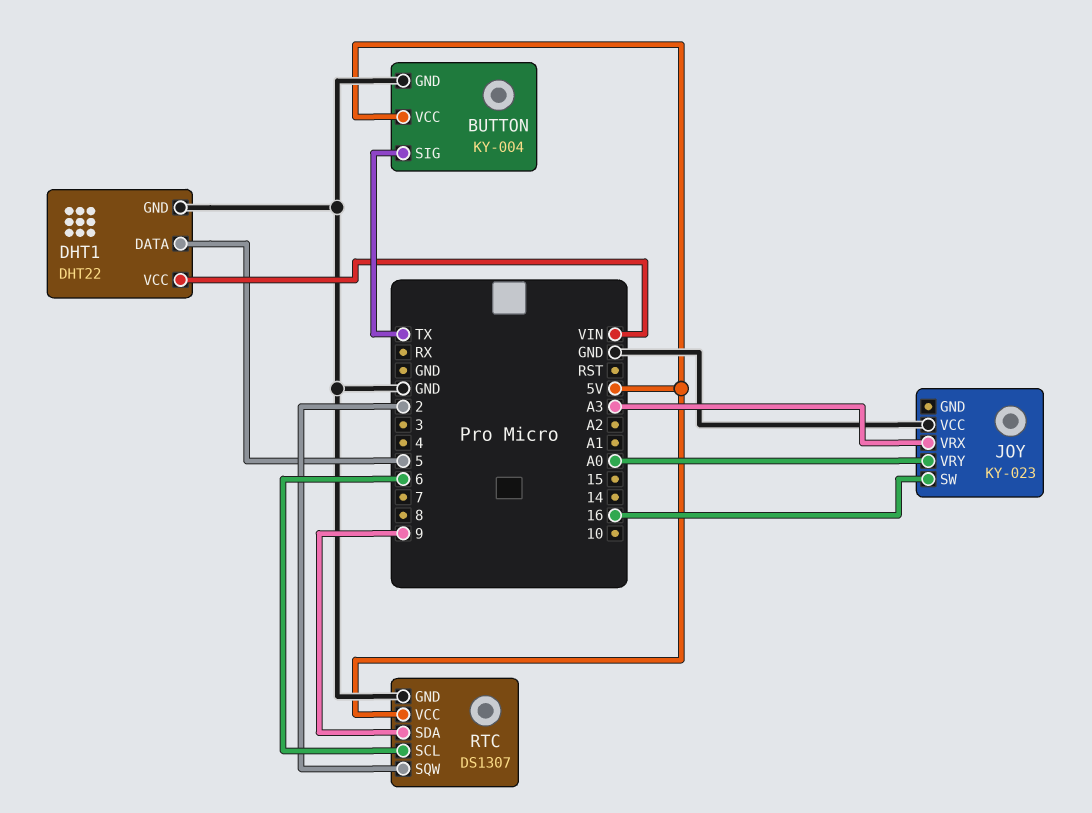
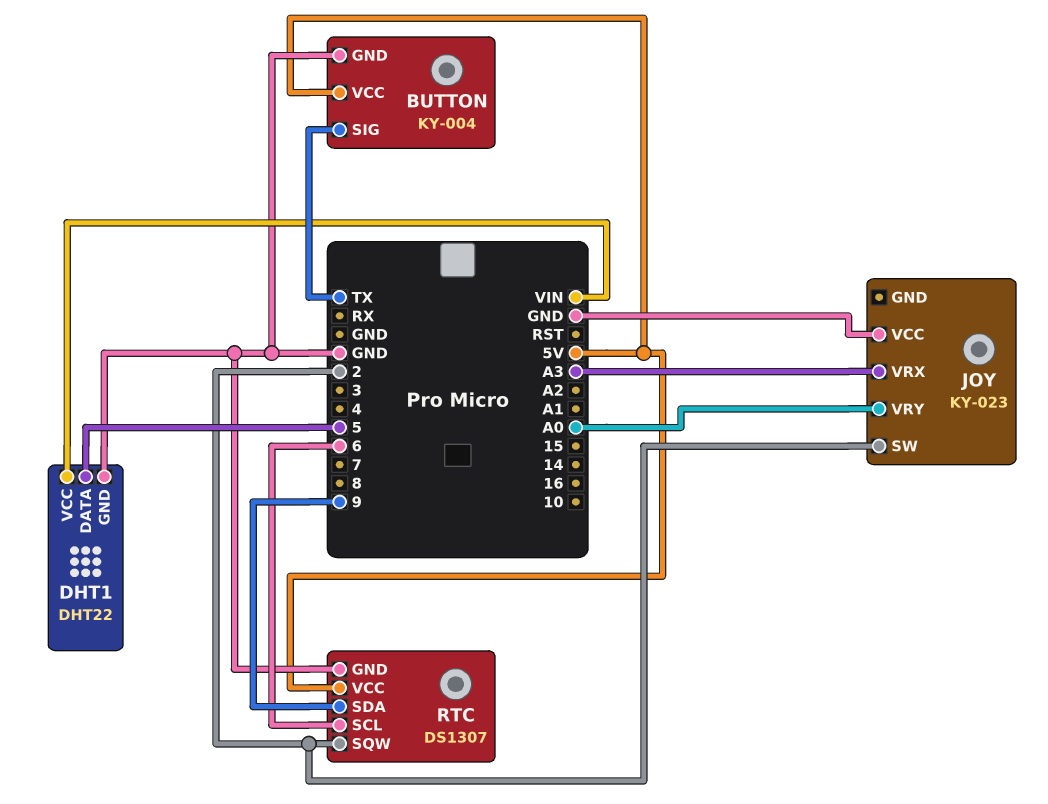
JOY pin SW: 16 -> 2

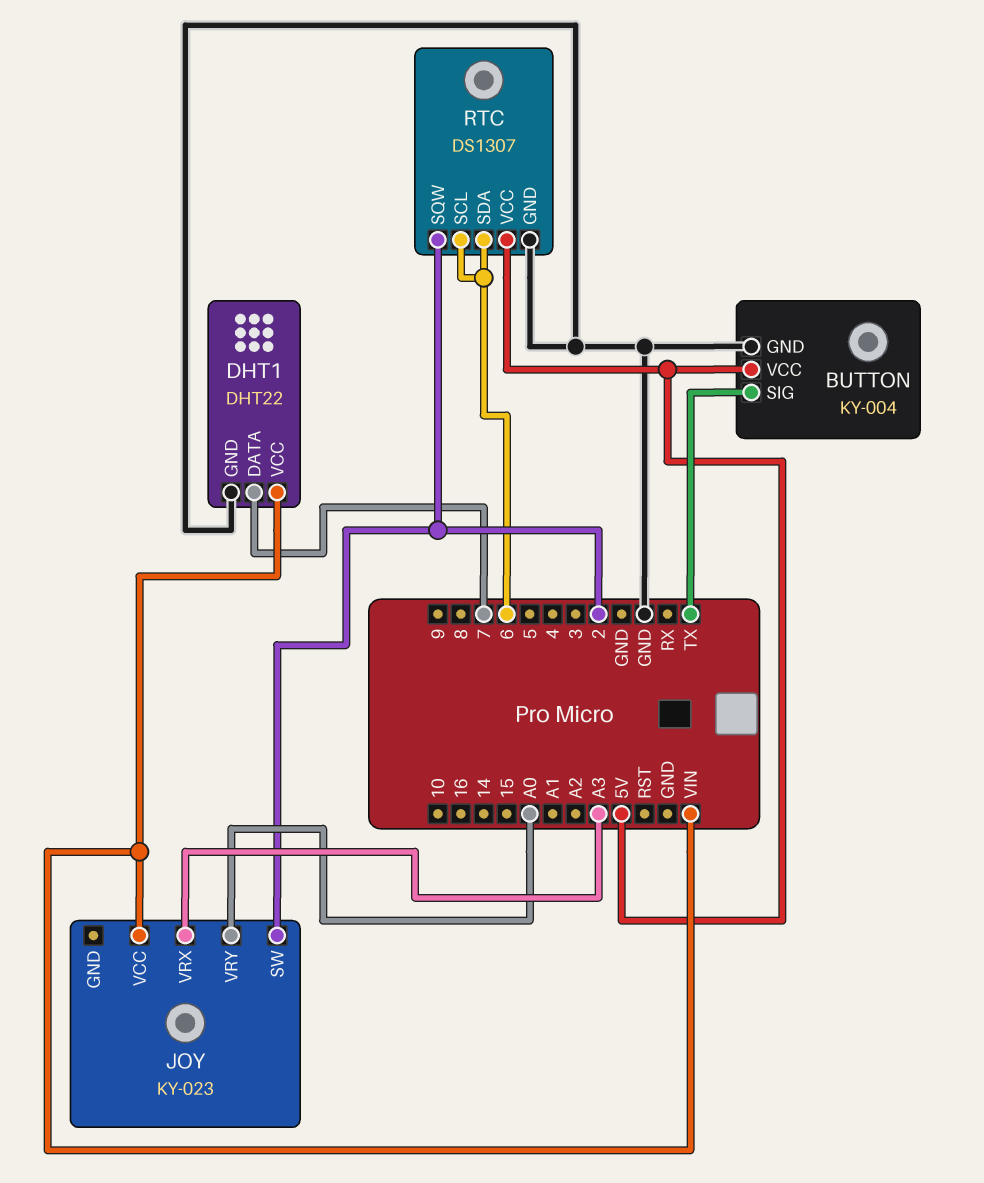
DHT1 pin DATA: 5 -> 7
JOY pin VCC: GND -> VIN
RTC pin SDA: 9 -> 6

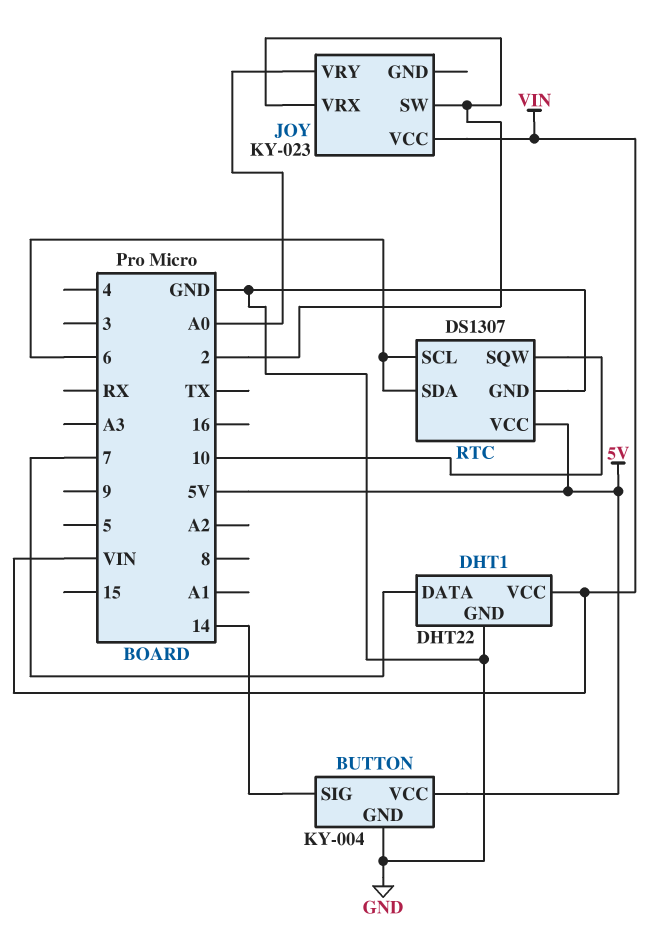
BUTTON pin SIG: TX -> 14
JOY pin VRX: A3 -> 2
RTC pin SQW: 2 -> 10

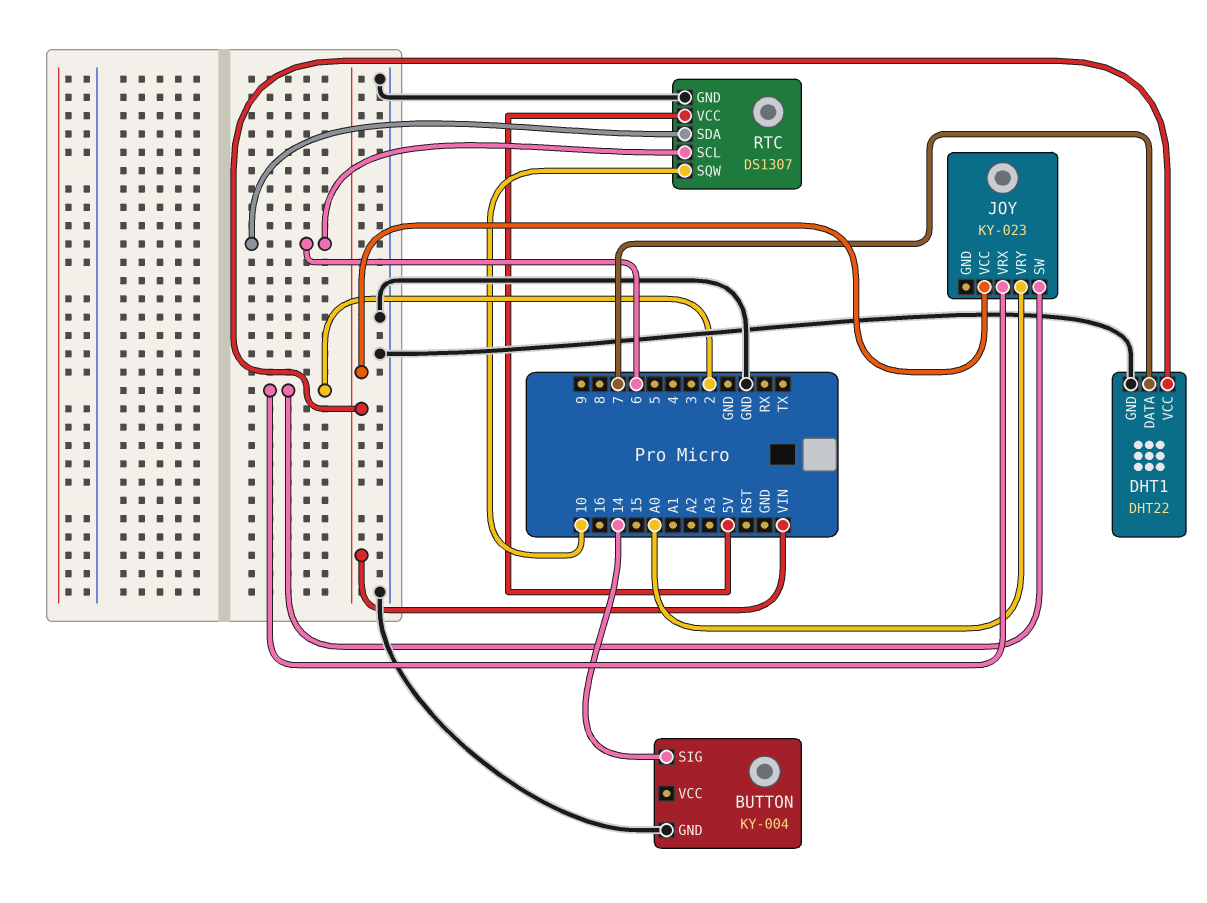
BUTTON pin VCC: 5V -> none

